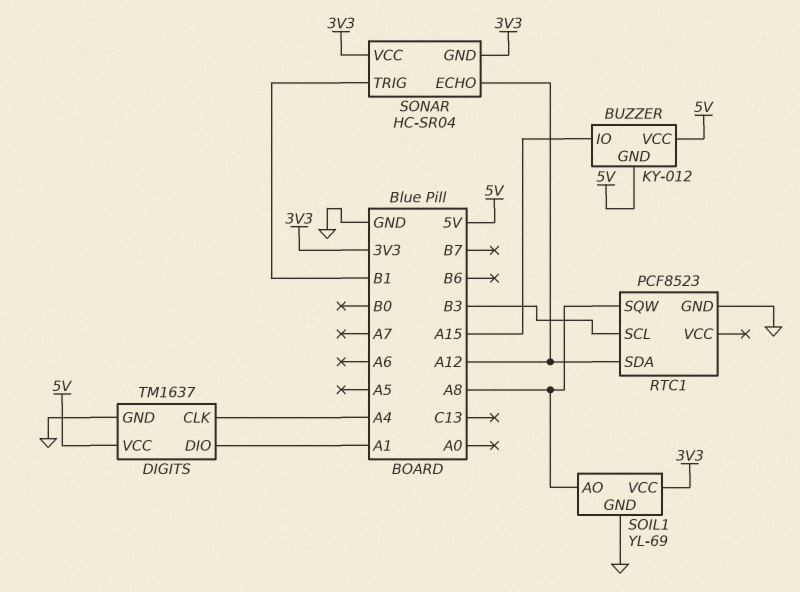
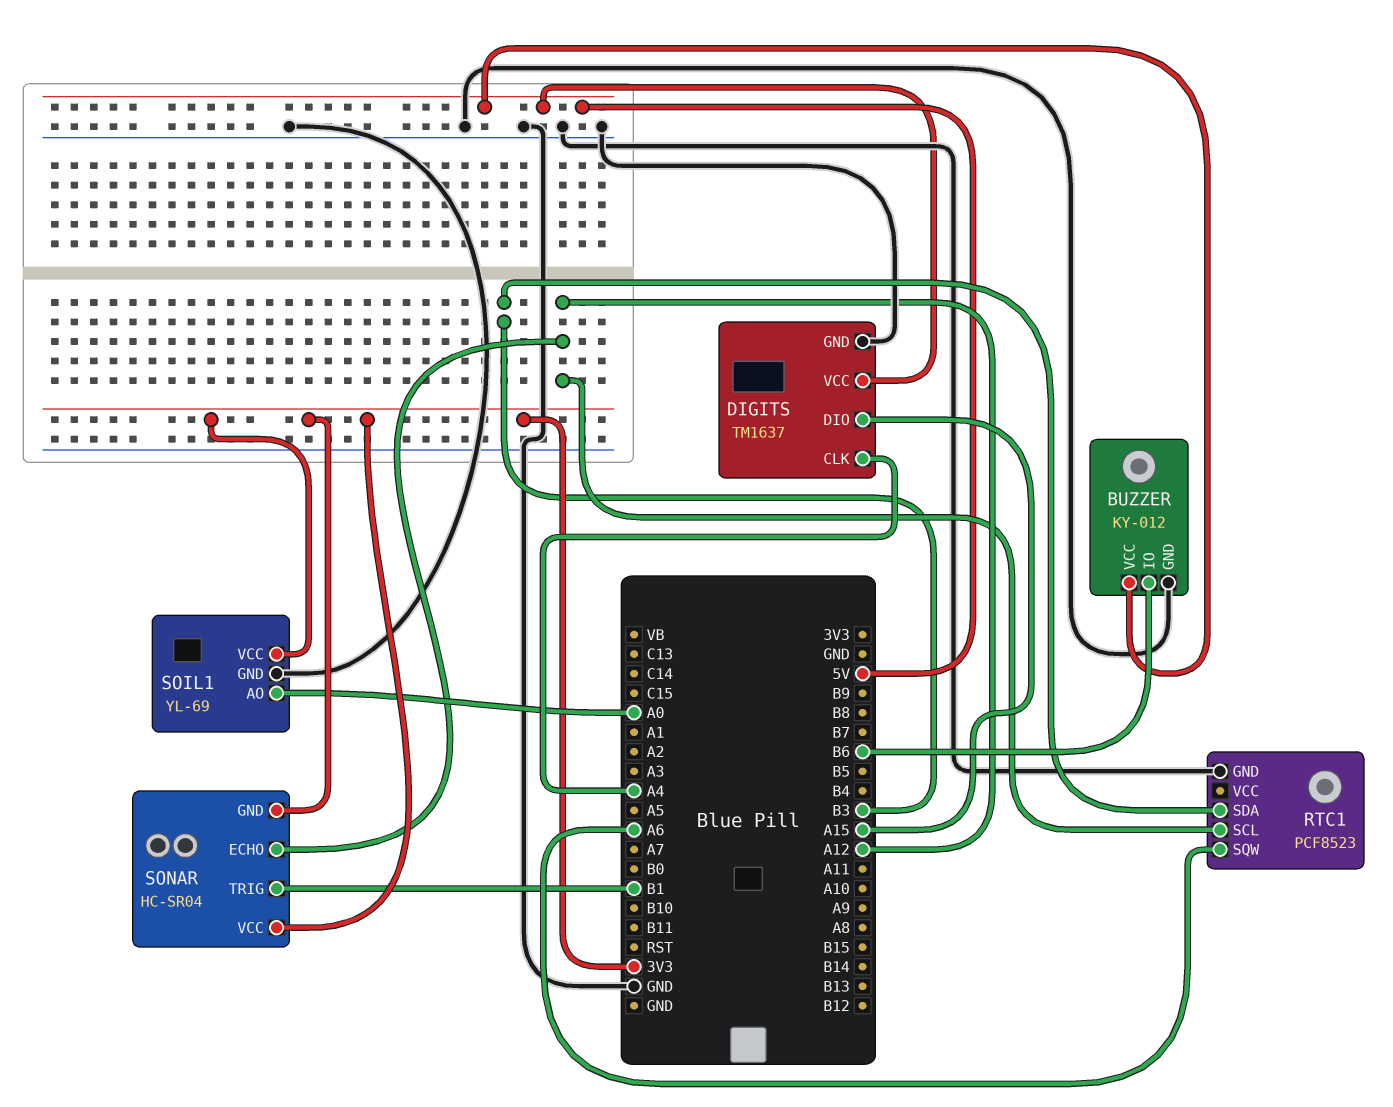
BUZZER pin GND: 5V -> GND
BUZZER pin IO: A15 -> B6
DIGITS pin DIO: A1 -> A15
RTC1 pin SCL: B3 -> A12
RTC1 pin SDA: A12 -> B3
RTC1 pin SQW: A8 -> A6
SOIL1 pin AO: A8 -> A0

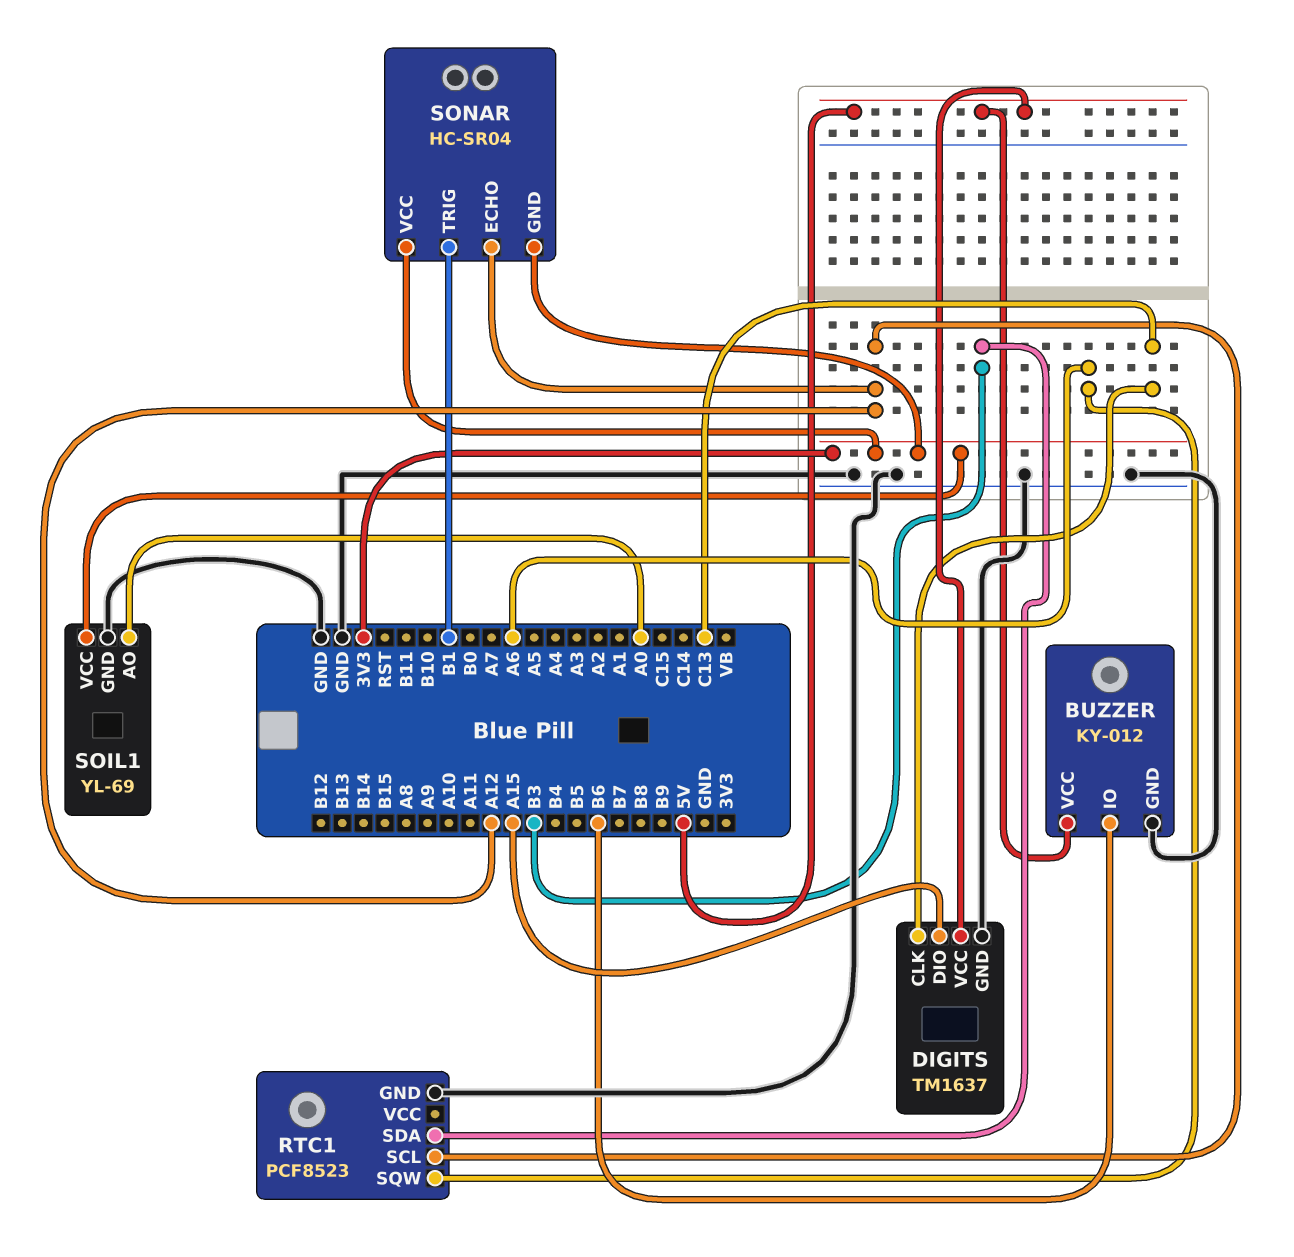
DIGITS pin CLK: A4 -> C13

